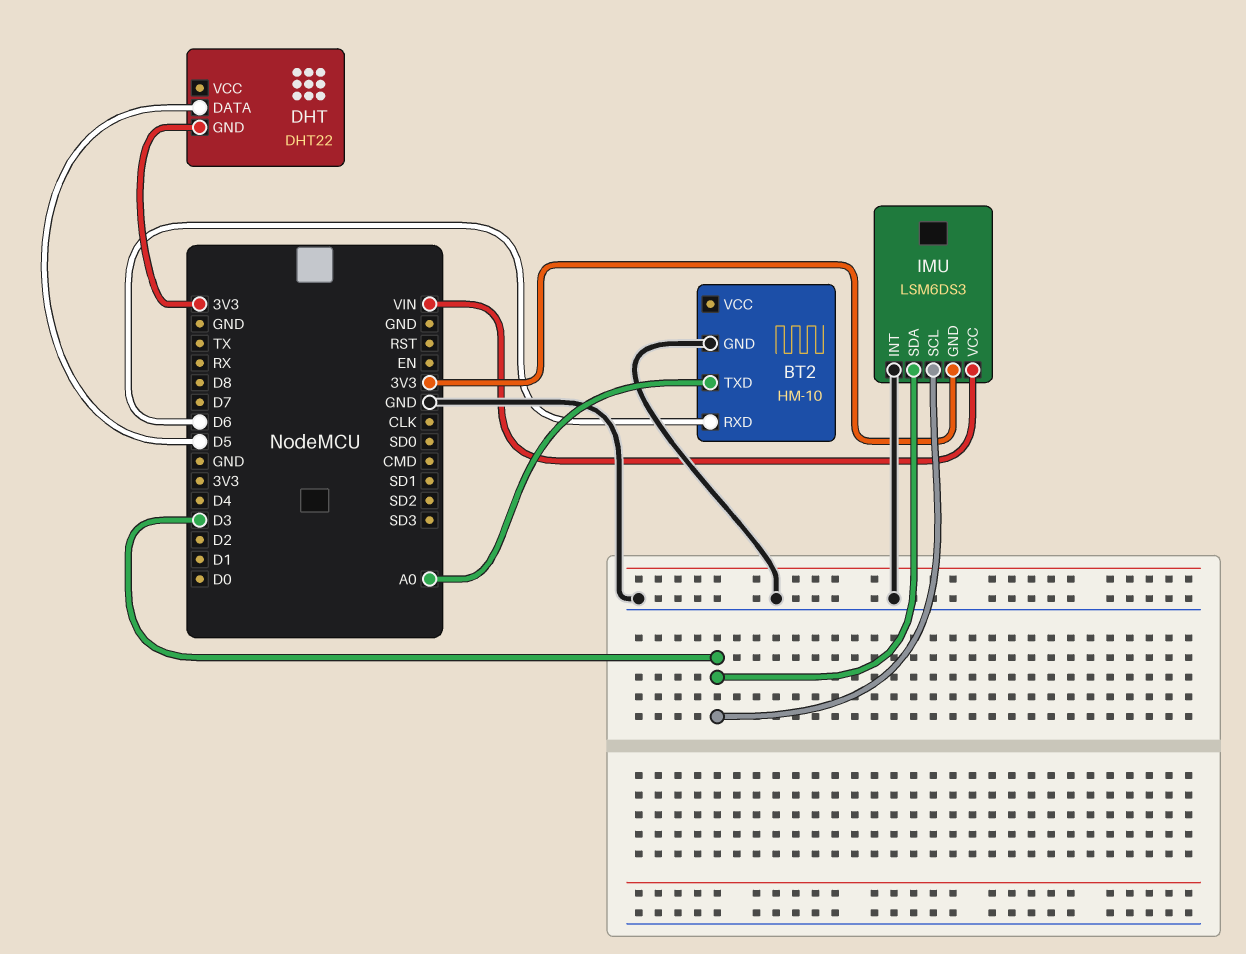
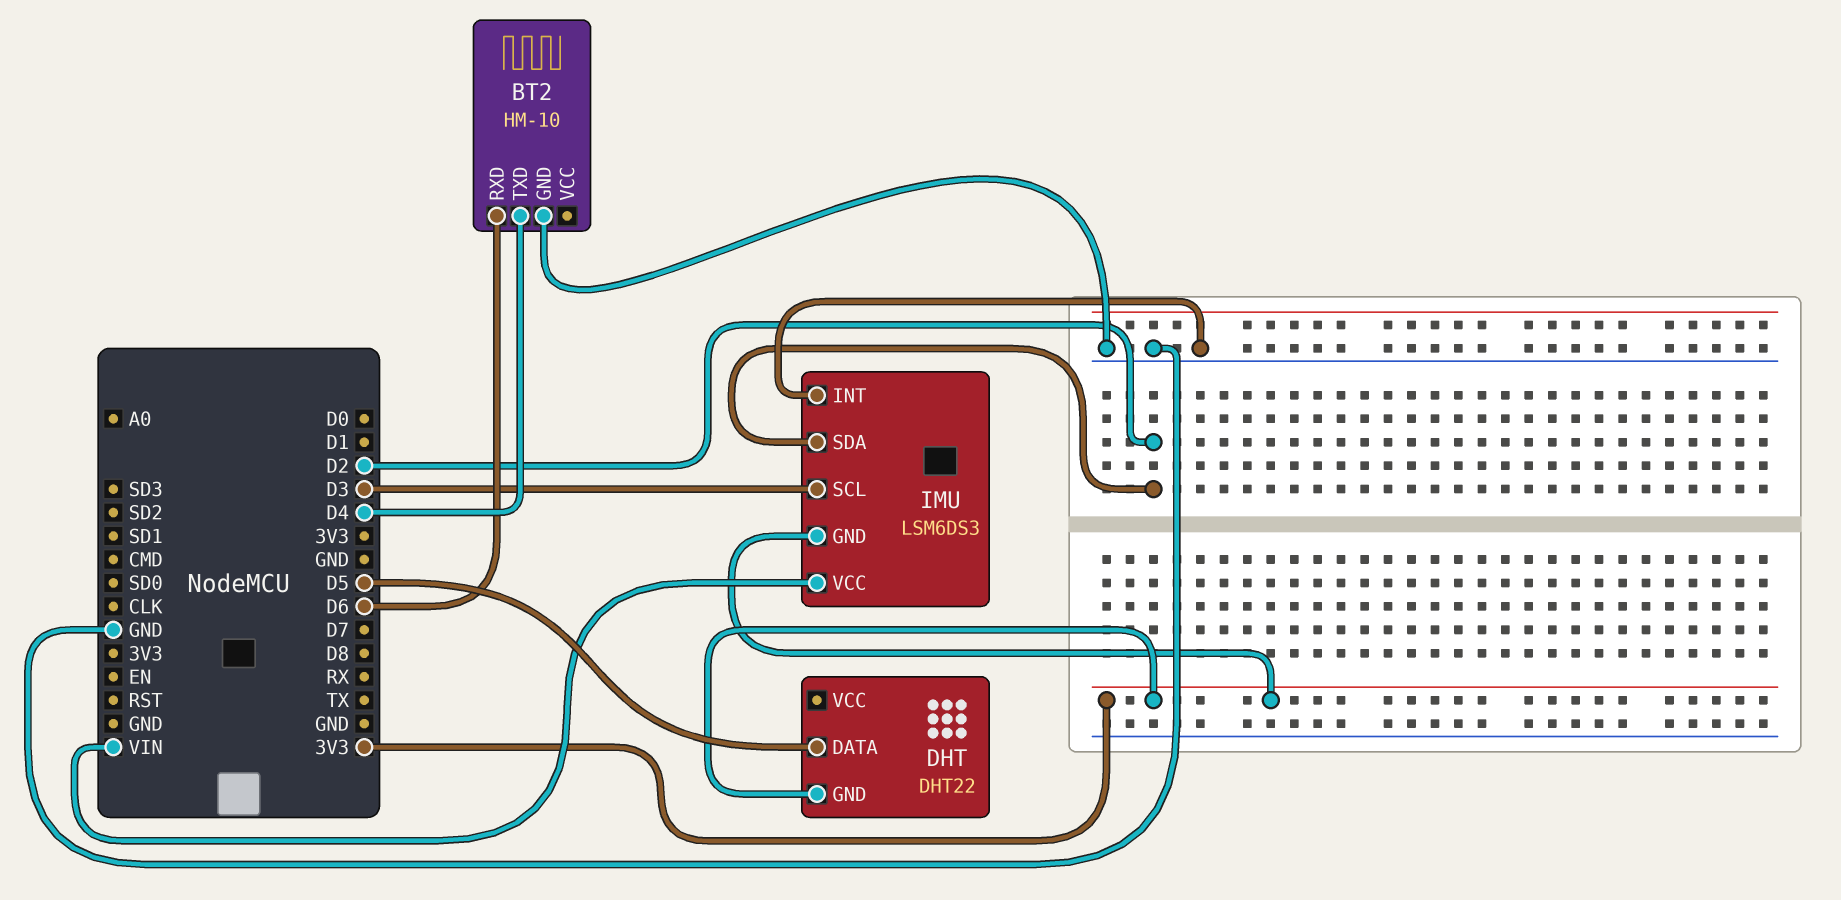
BT2 pin TXD: A0 -> D4
IMU pin SDA: D3 -> D2

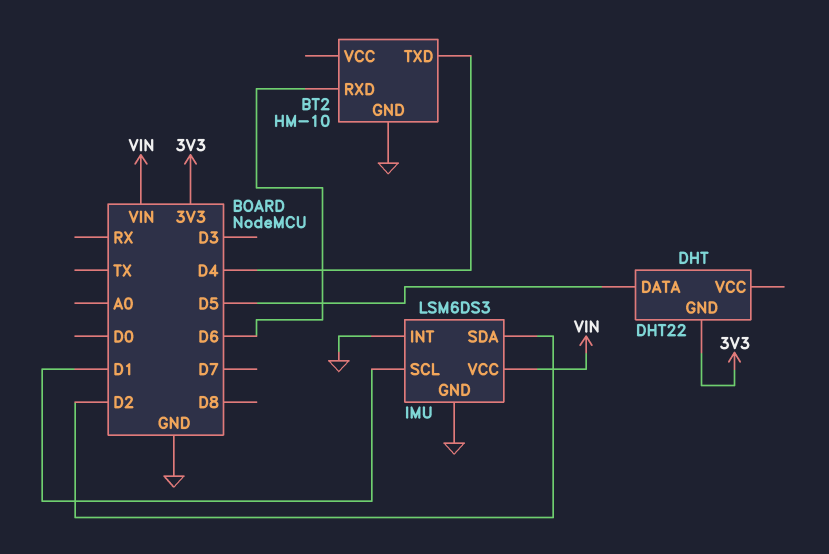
IMU pin GND: 3V3 -> GND
IMU pin SCL: D3 -> D1

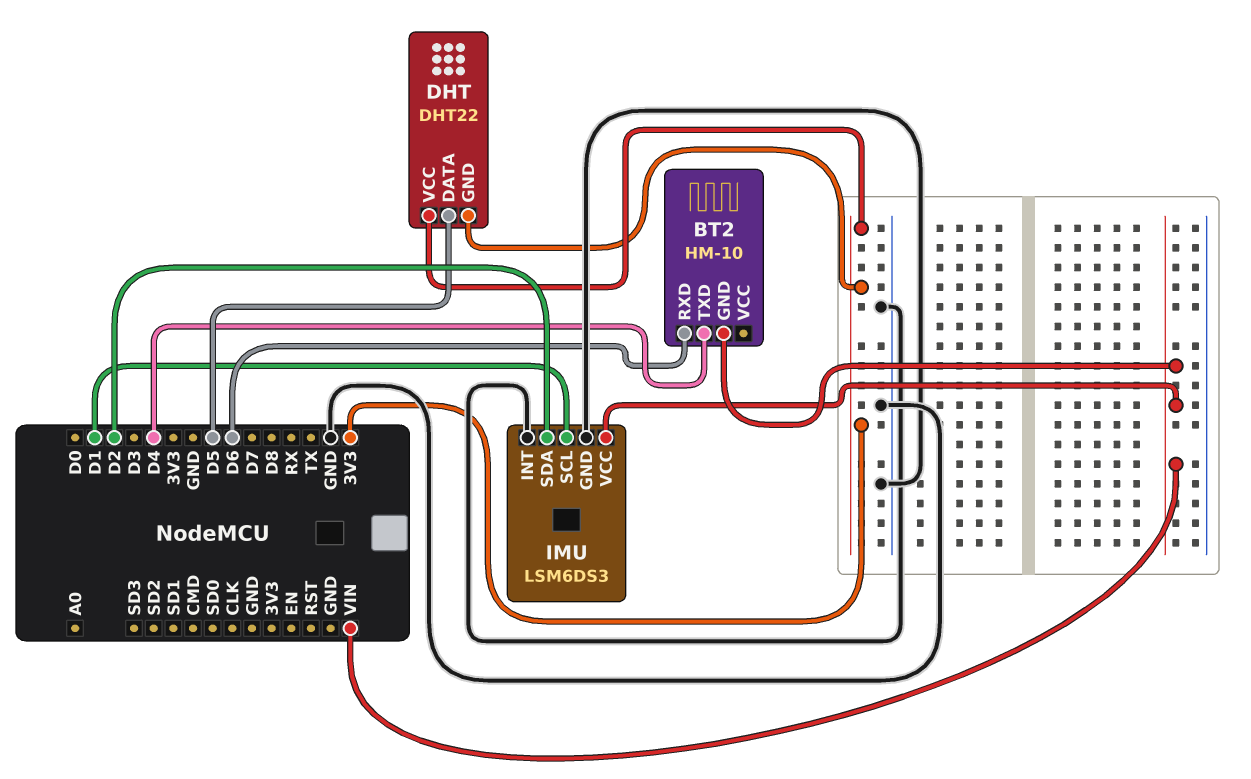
BT2 pin GND: GND -> VIN
DHT pin VCC: none -> 3V3

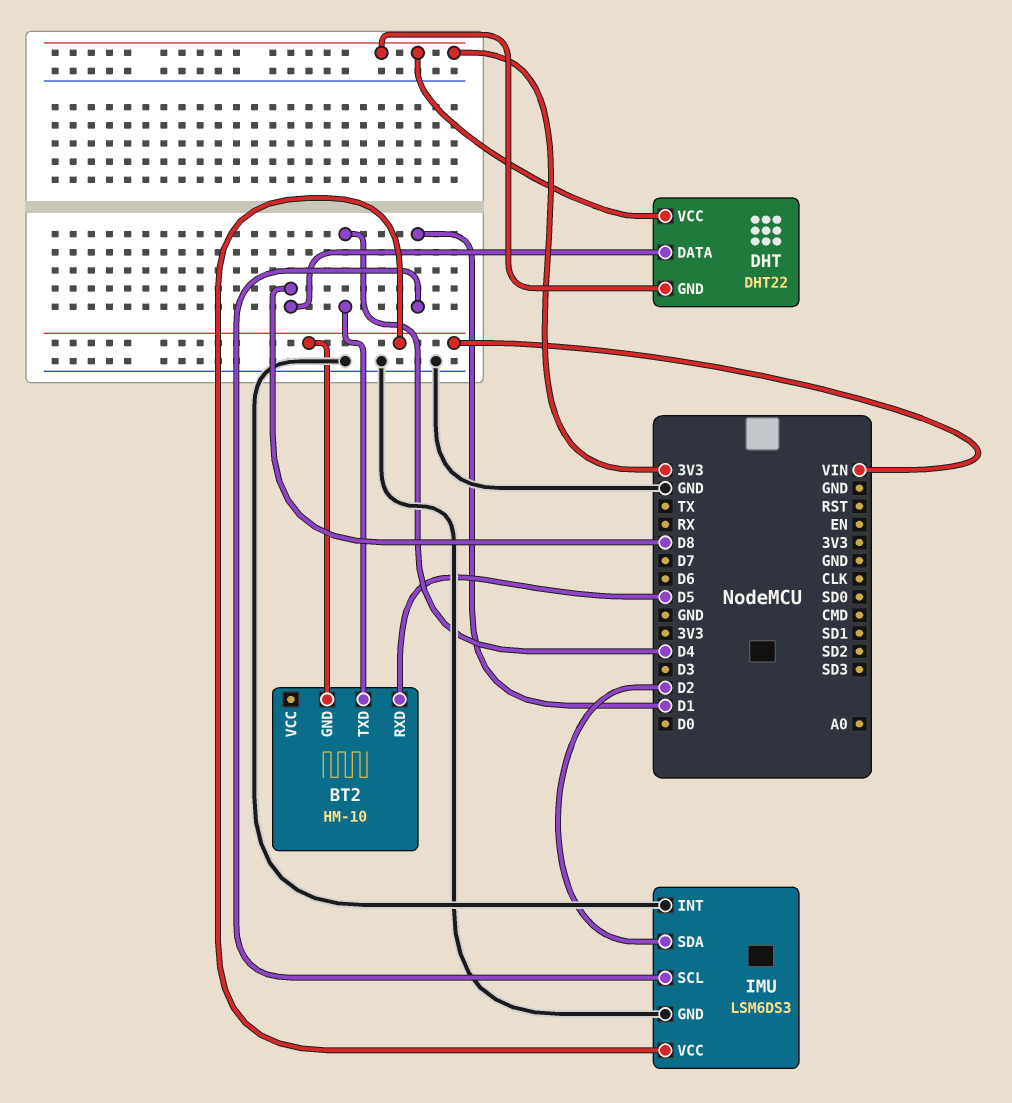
BT2 pin RXD: D6 -> D5
DHT pin DATA: D5 -> D8

